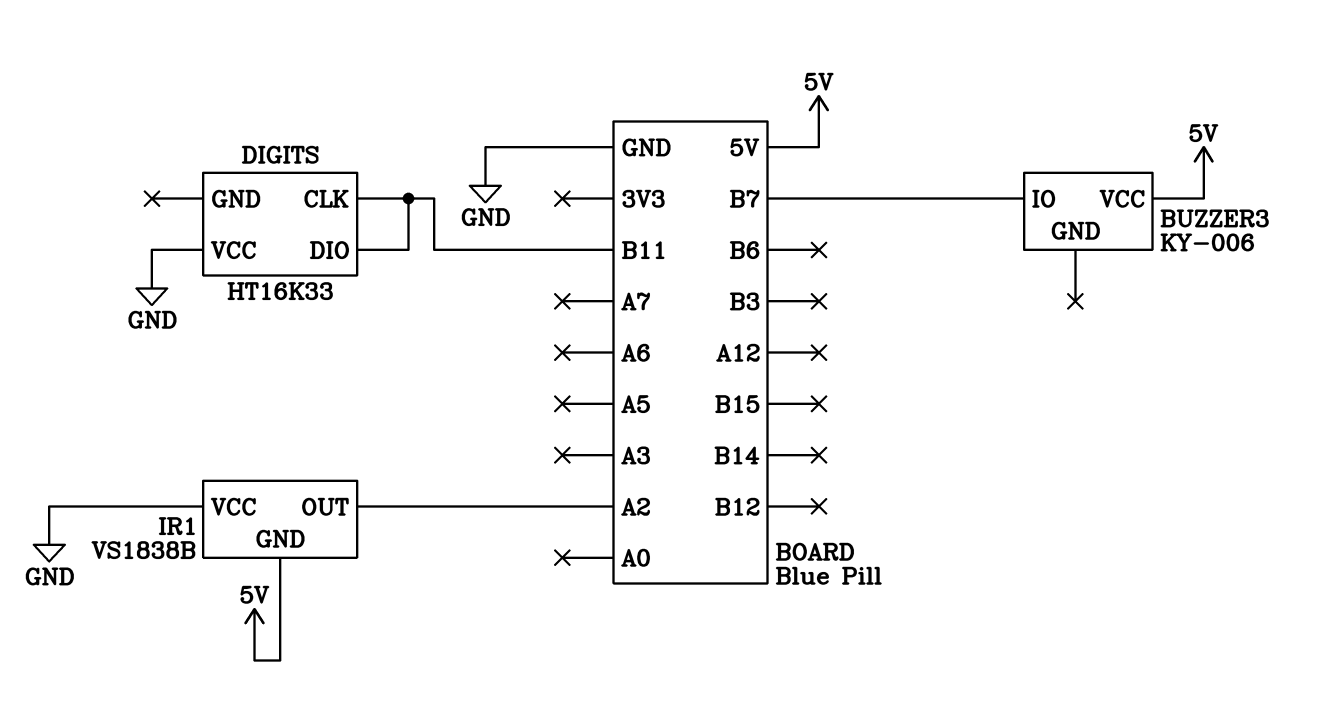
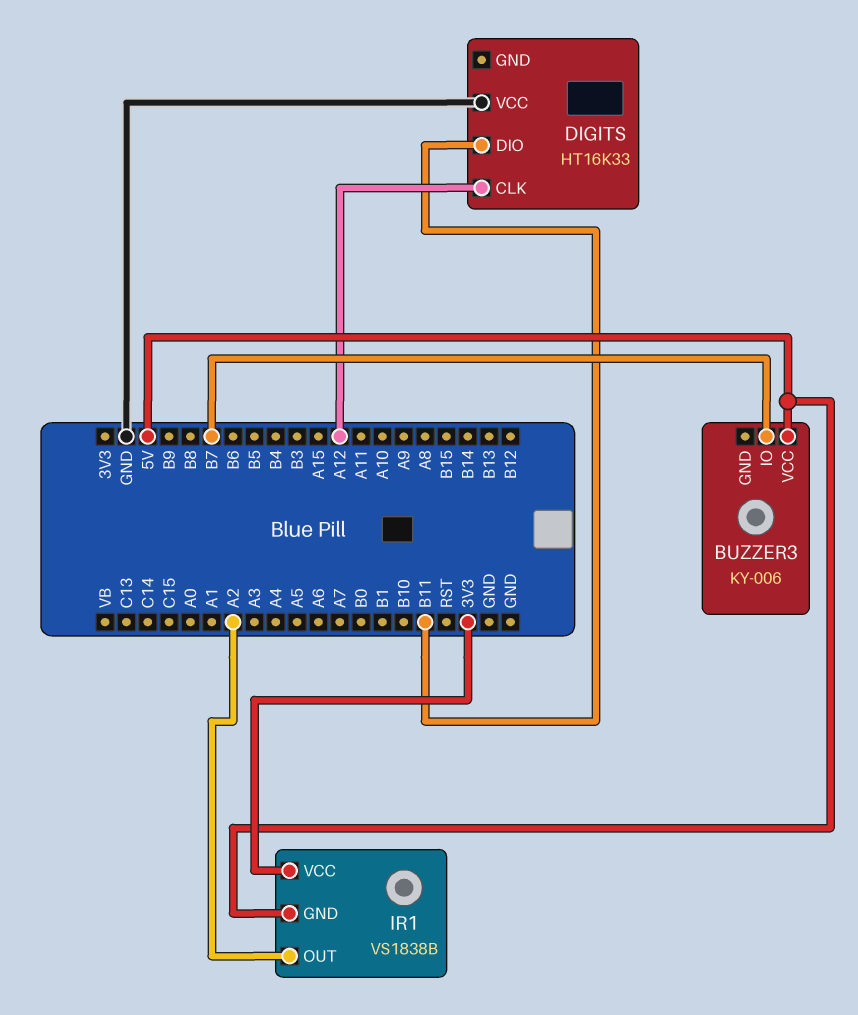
DIGITS pin CLK: B11 -> A12
IR1 pin VCC: GND -> 3V3

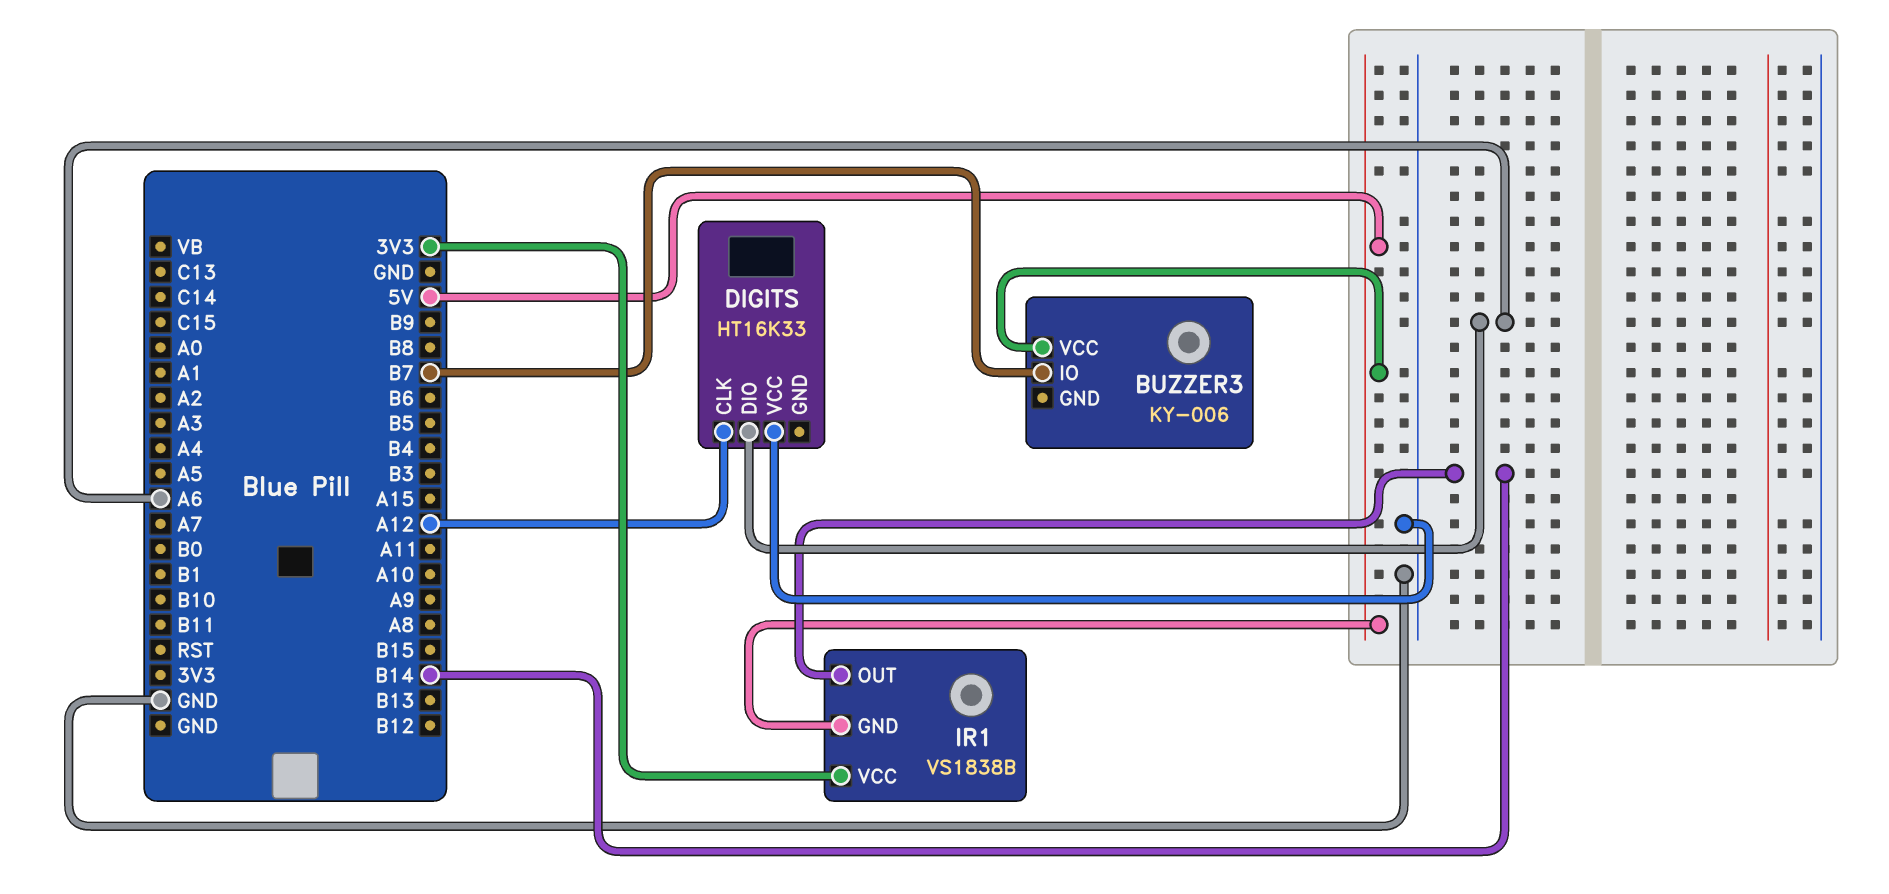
DIGITS pin DIO: B11 -> A6
IR1 pin OUT: A2 -> B14

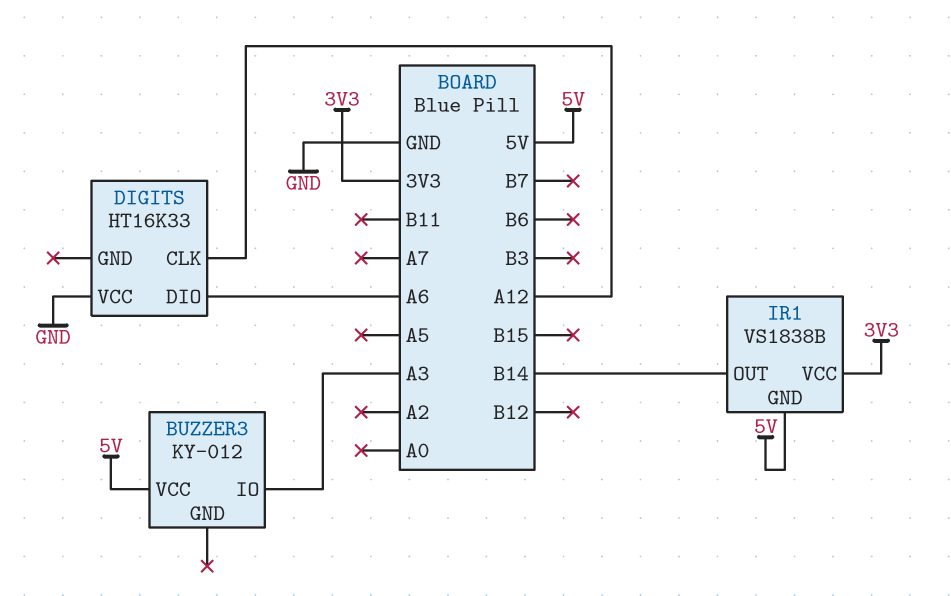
BUZZER3: KY-006 -> KY-012
BUZZER3 pin IO: B7 -> A3

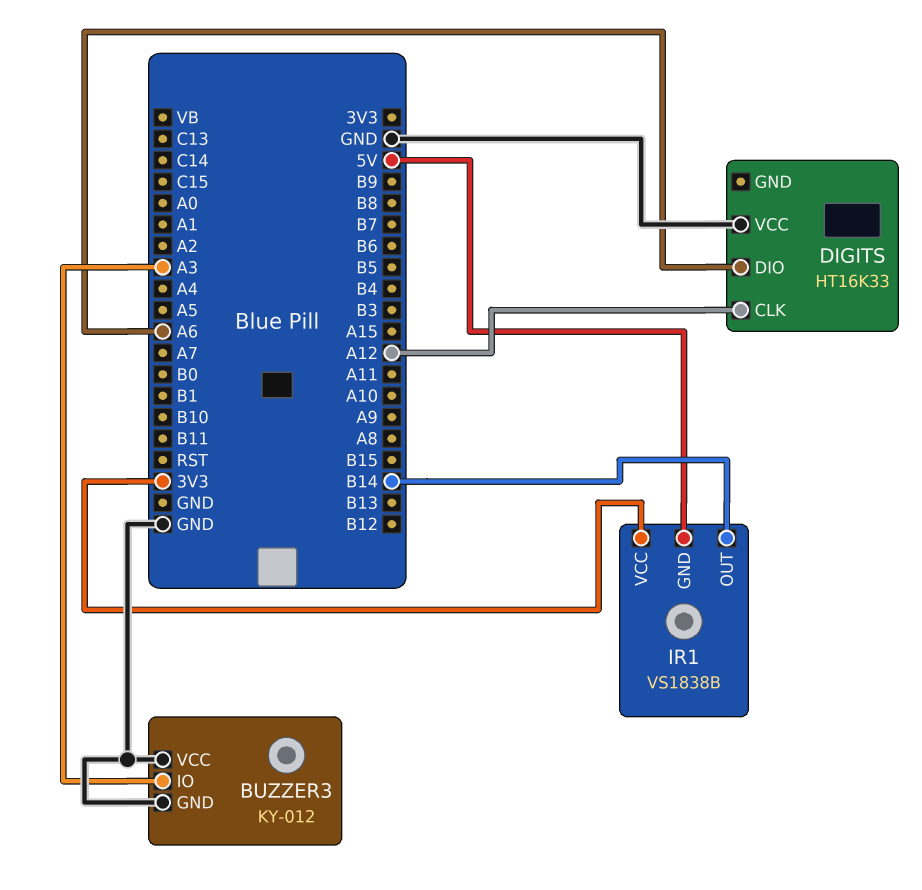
BUZZER3 pin GND: none -> GND
BUZZER3 pin VCC: 5V -> GND

